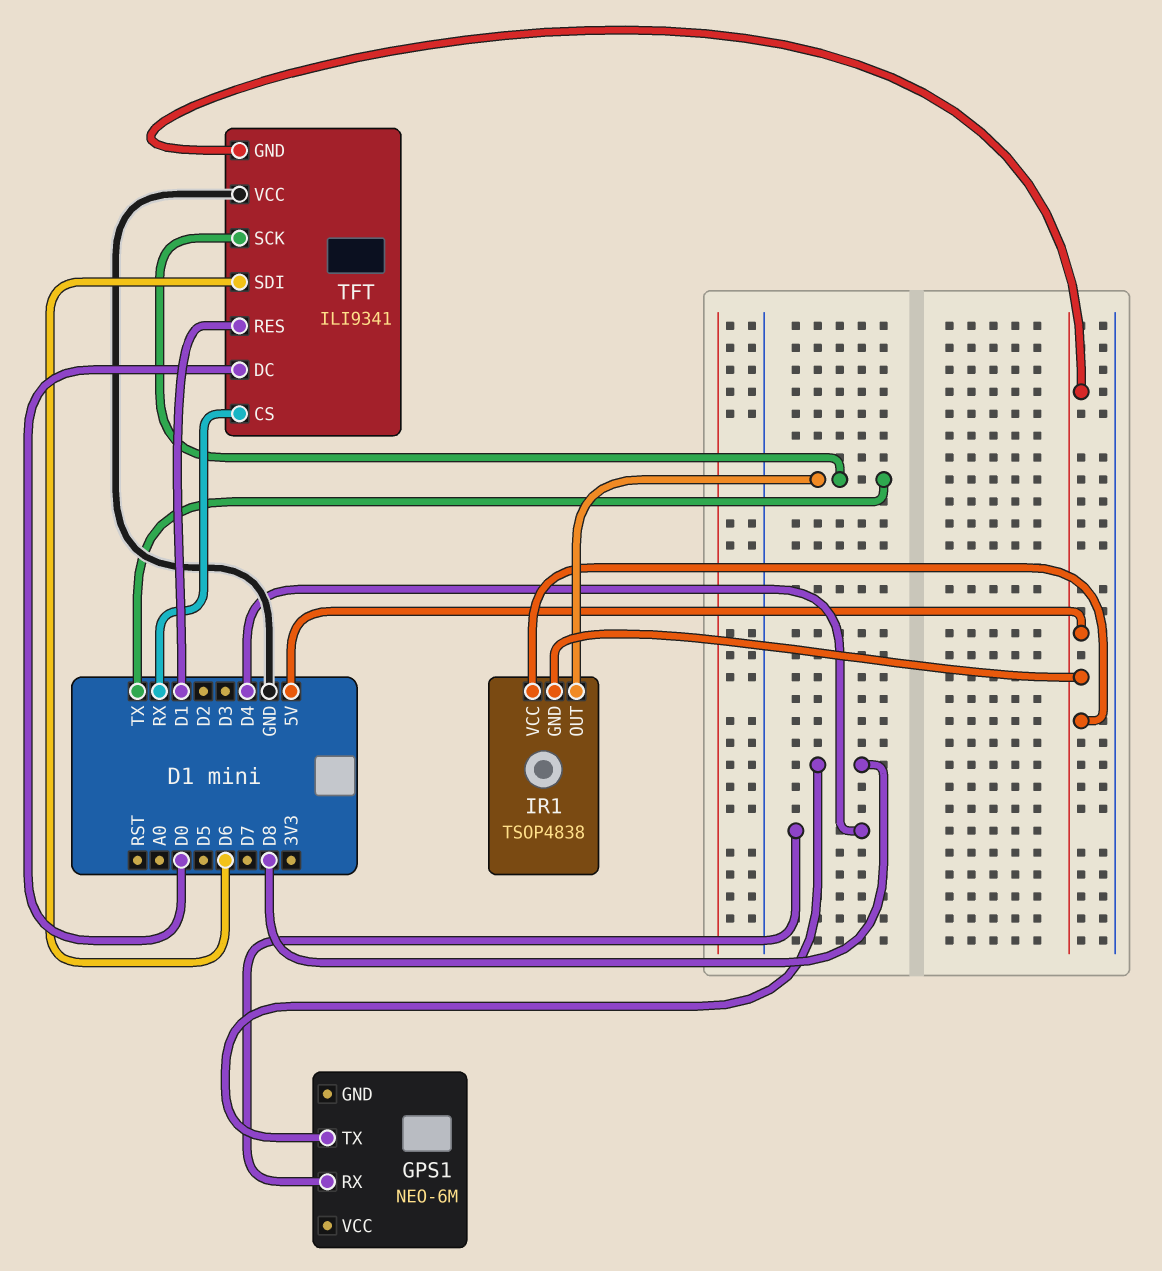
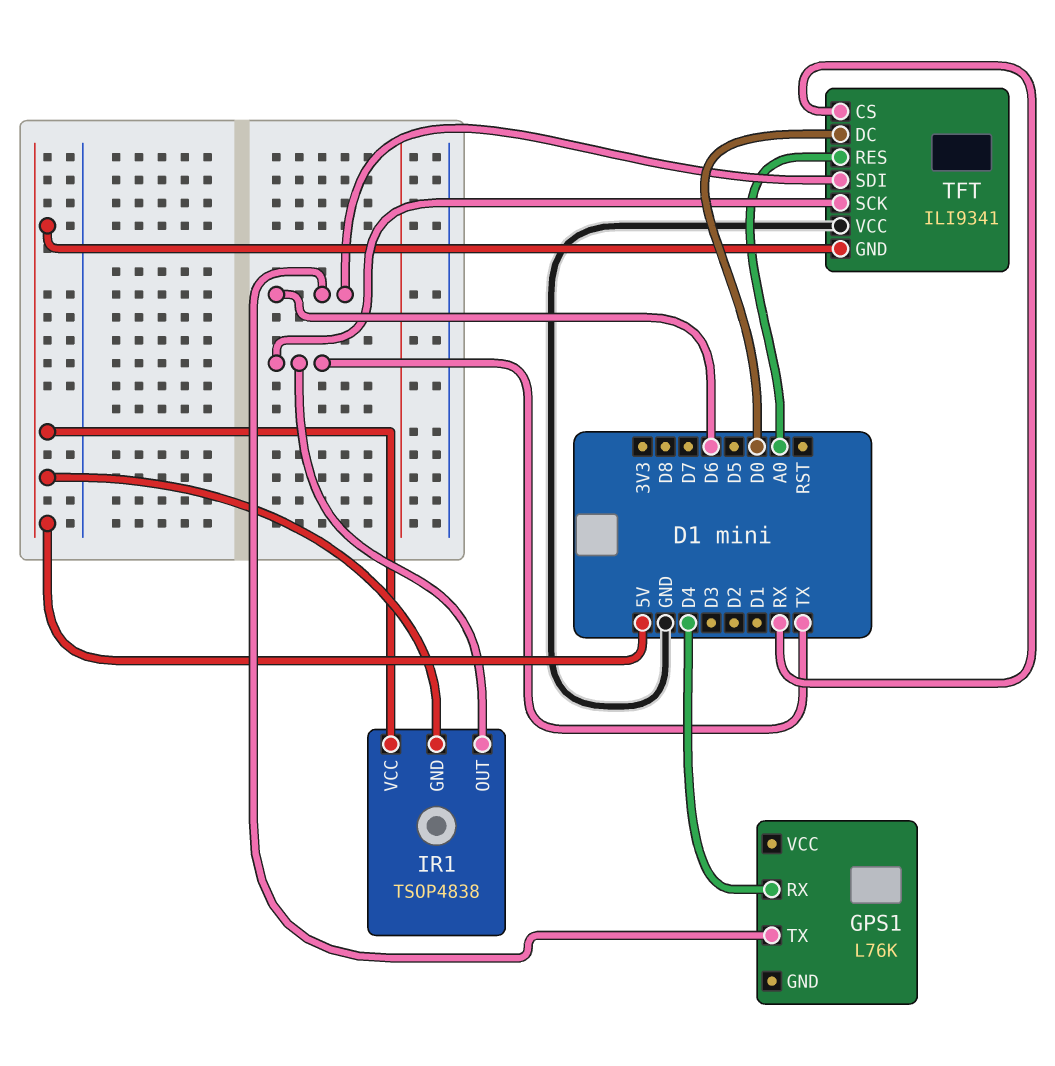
GPS1: NEO-6M -> L76K
GPS1 pin TX: D8 -> D6
TFT pin RES: D1 -> A0

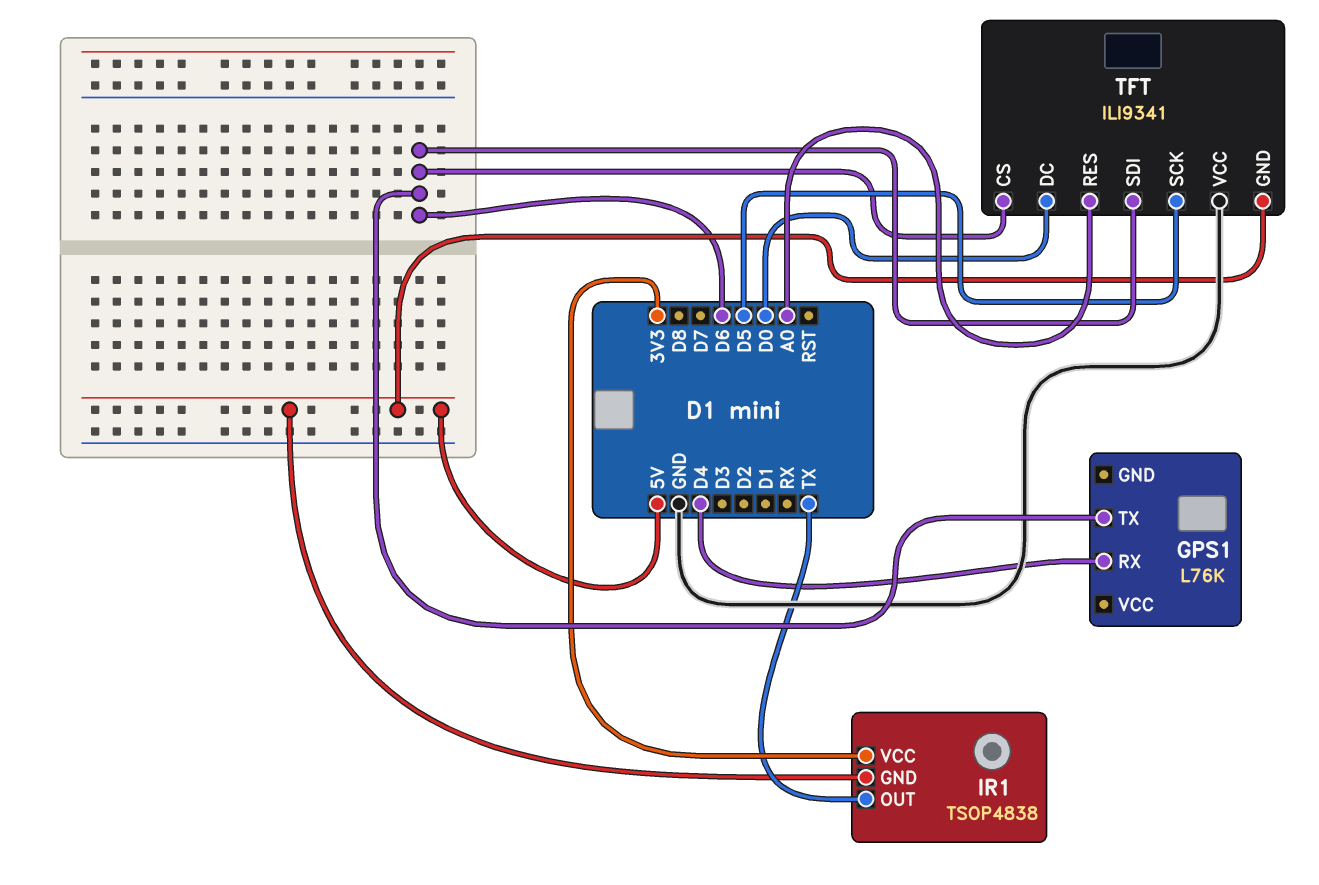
IR1 pin VCC: 5V -> 3V3
TFT pin CS: RX -> D6
TFT pin SCK: TX -> D5

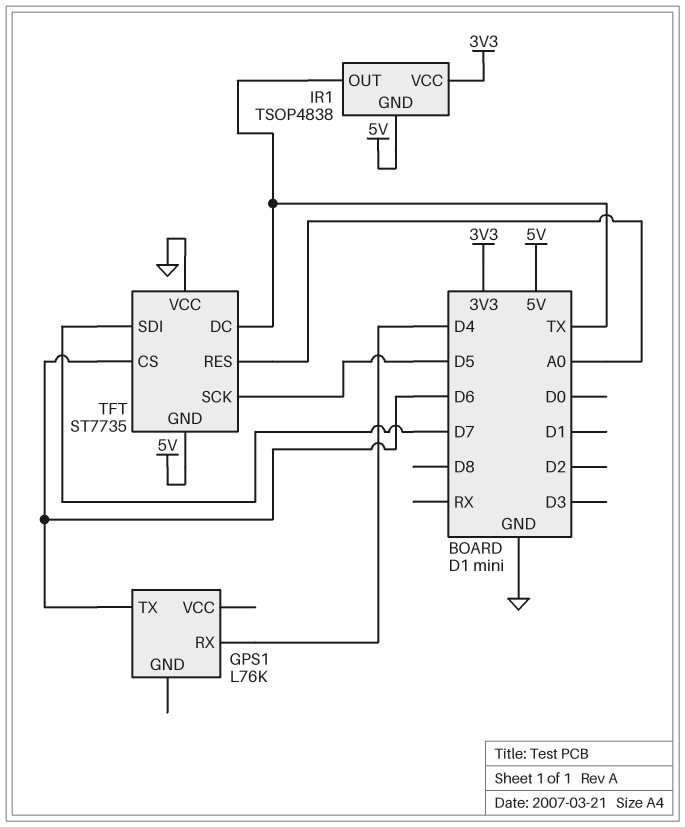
TFT: ILI9341 -> ST7735
TFT pin DC: D0 -> TX
TFT pin SDI: D6 -> D7

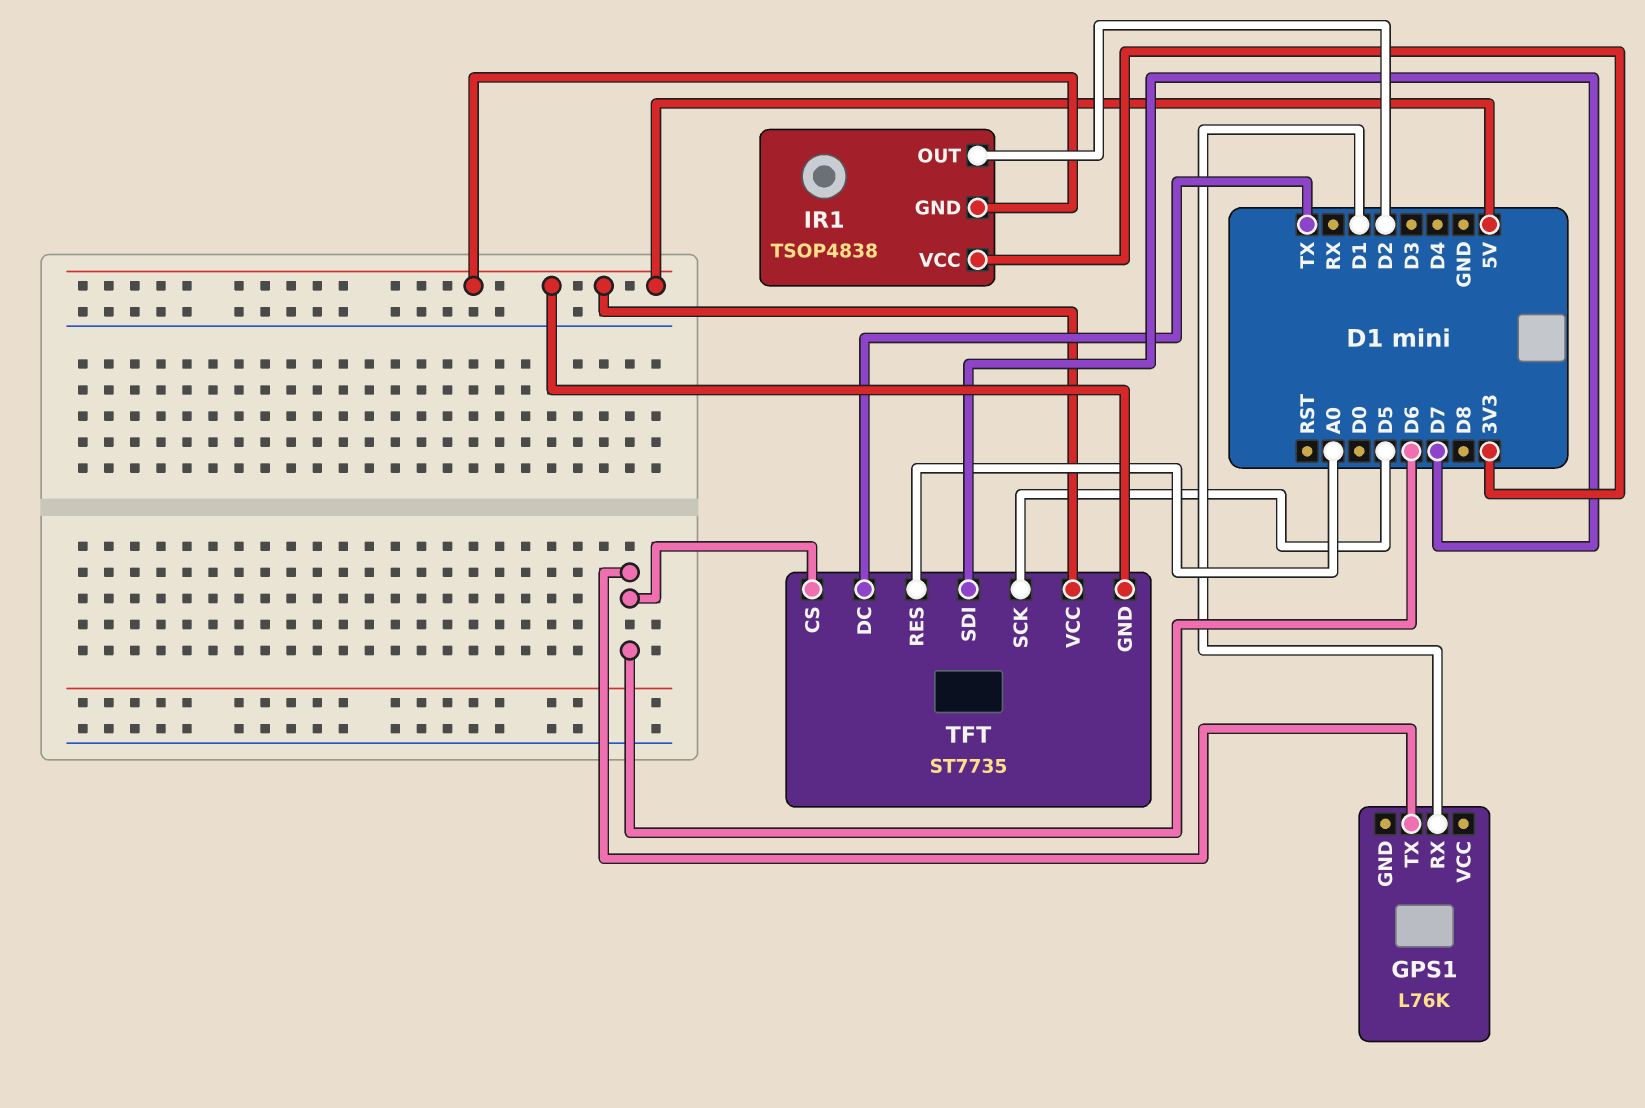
GPS1 pin RX: D4 -> D1
IR1 pin OUT: TX -> D2
TFT pin VCC: GND -> 5V

